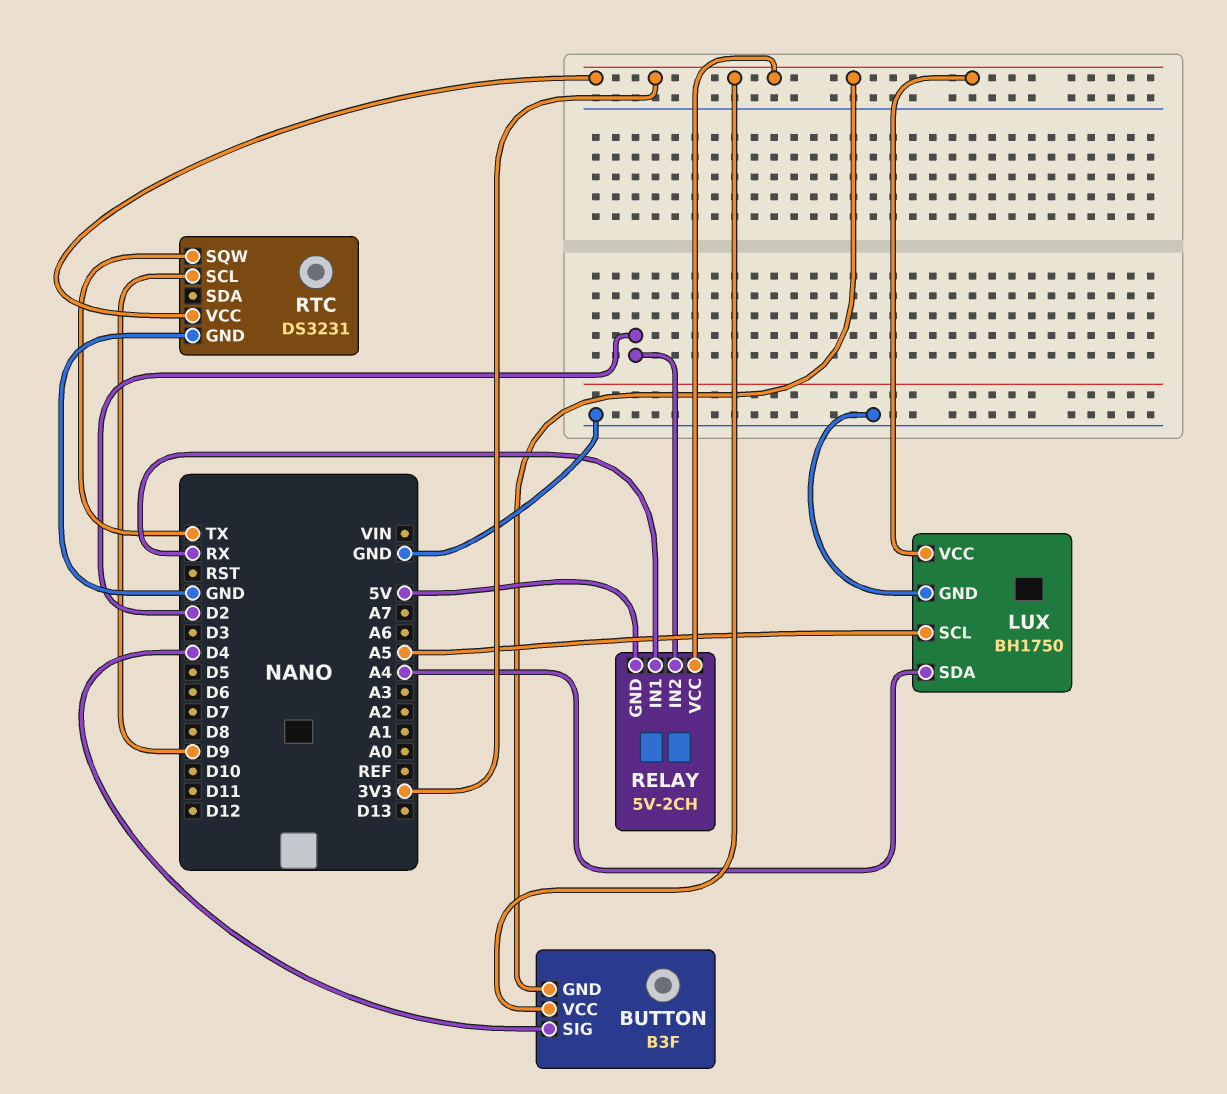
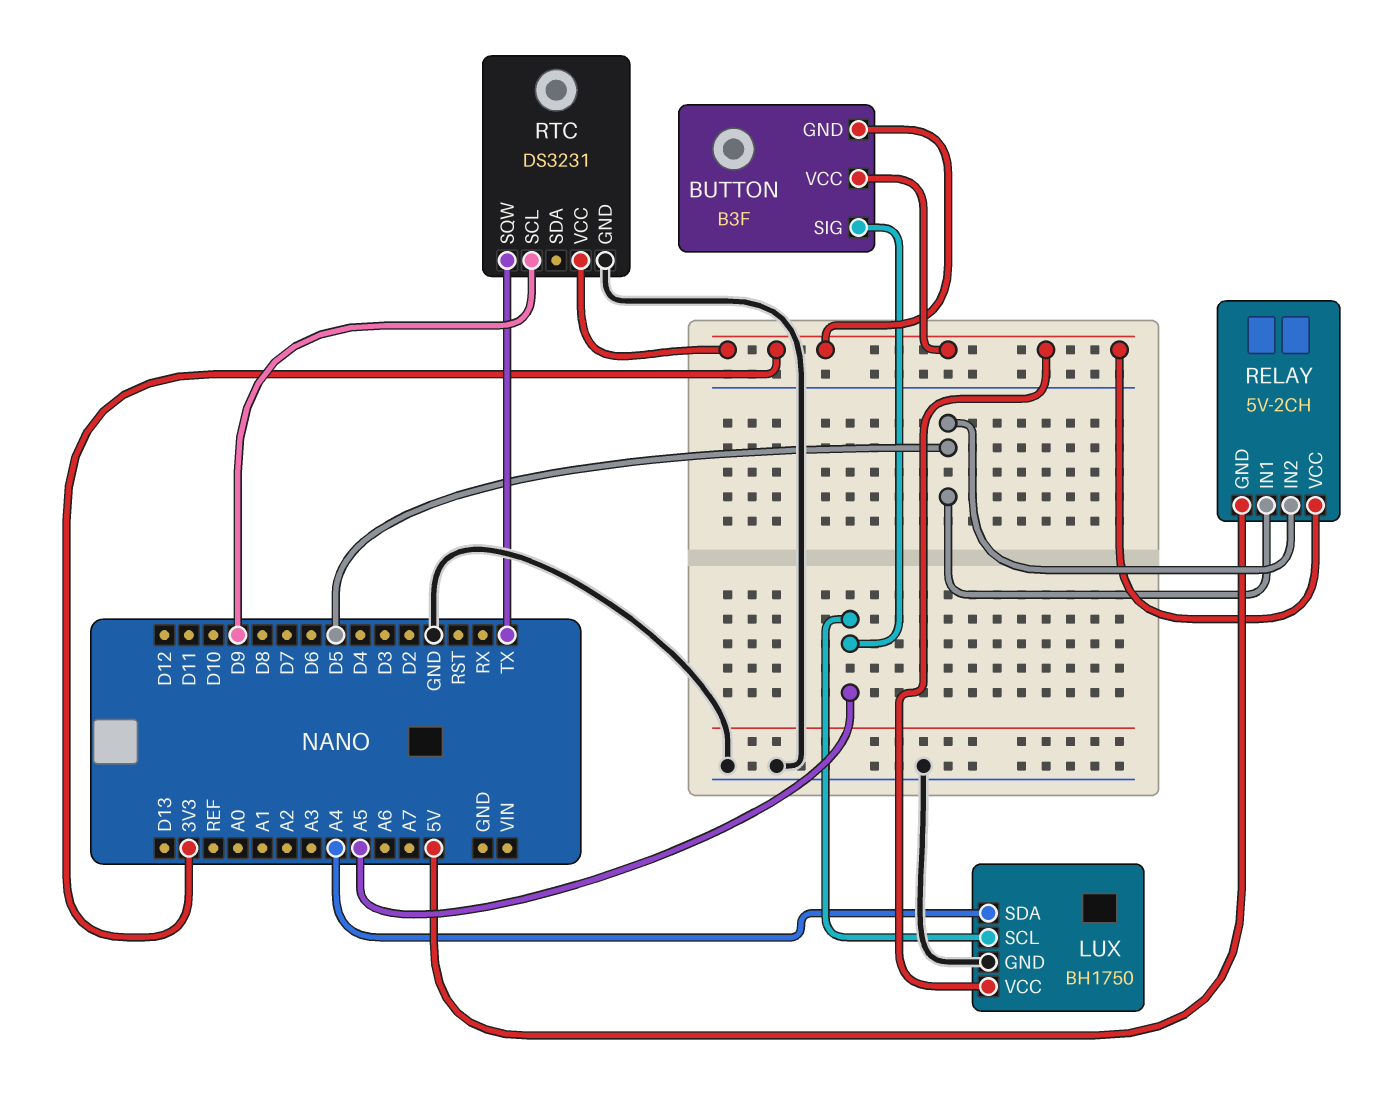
BUTTON pin SIG: D4 -> A5
RELAY pin IN1: RX -> D5
RELAY pin IN2: D2 -> D5

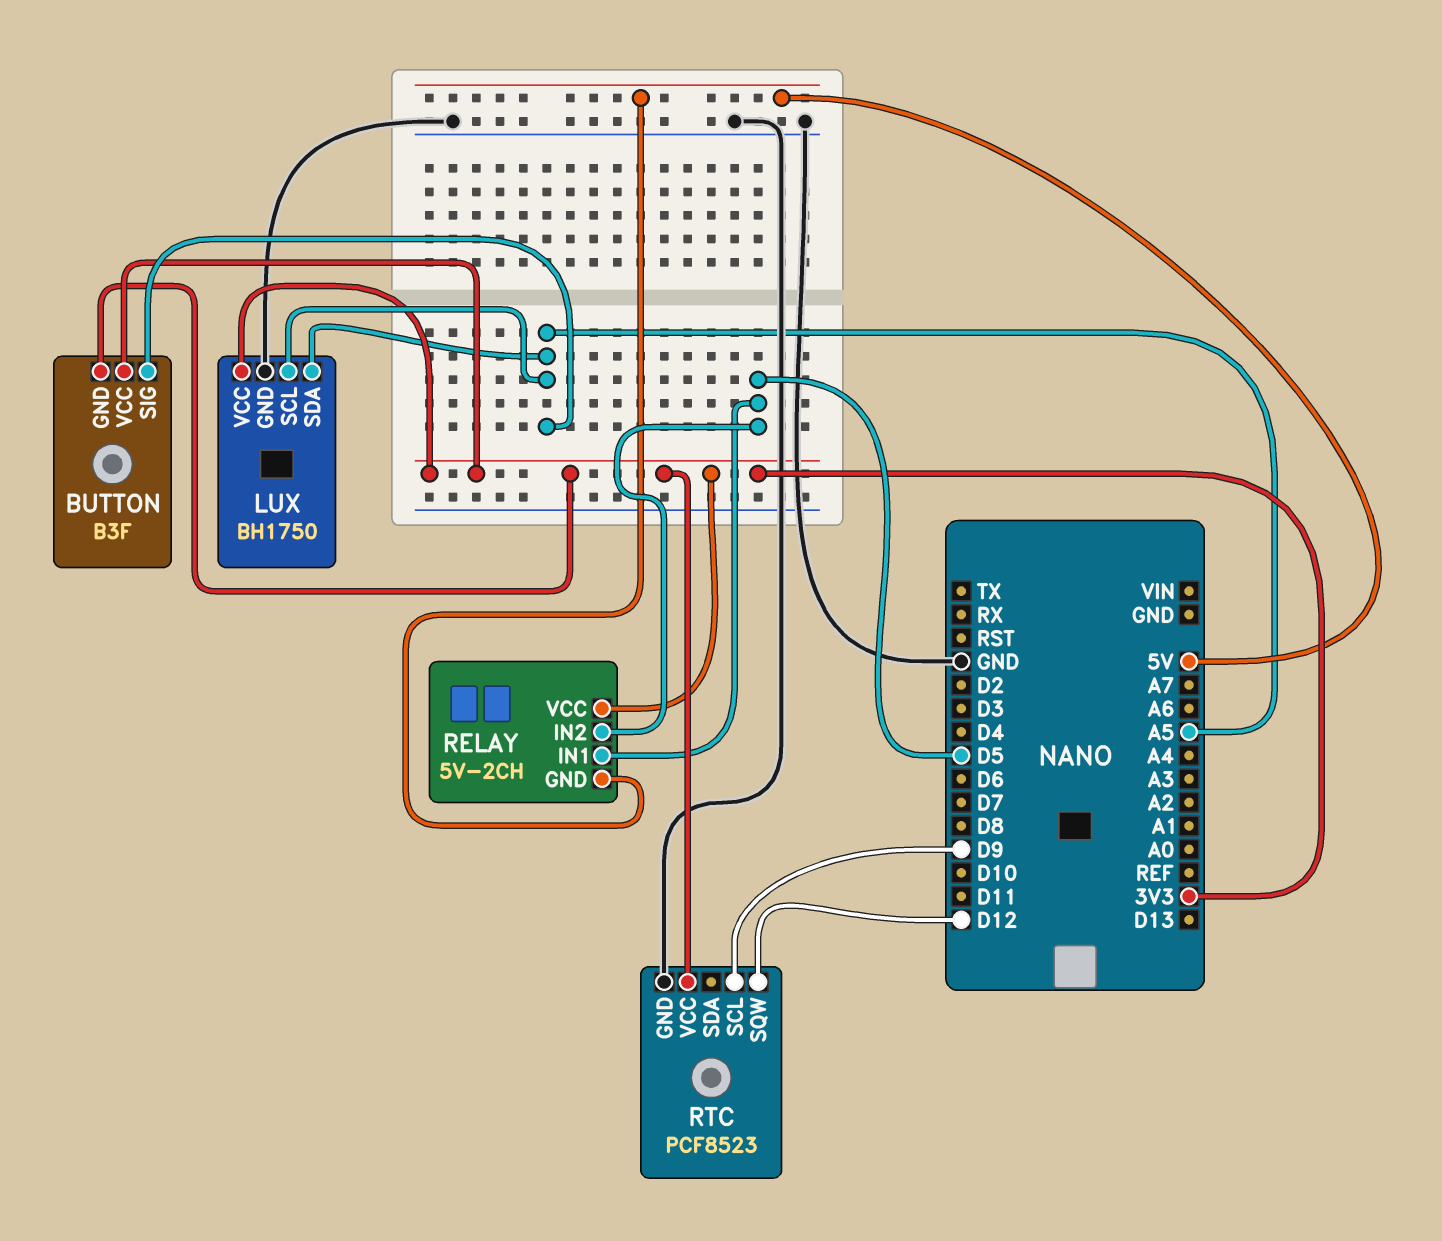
LUX pin SDA: A4 -> A5
RTC: DS3231 -> PCF8523
RTC pin SQW: TX -> D12

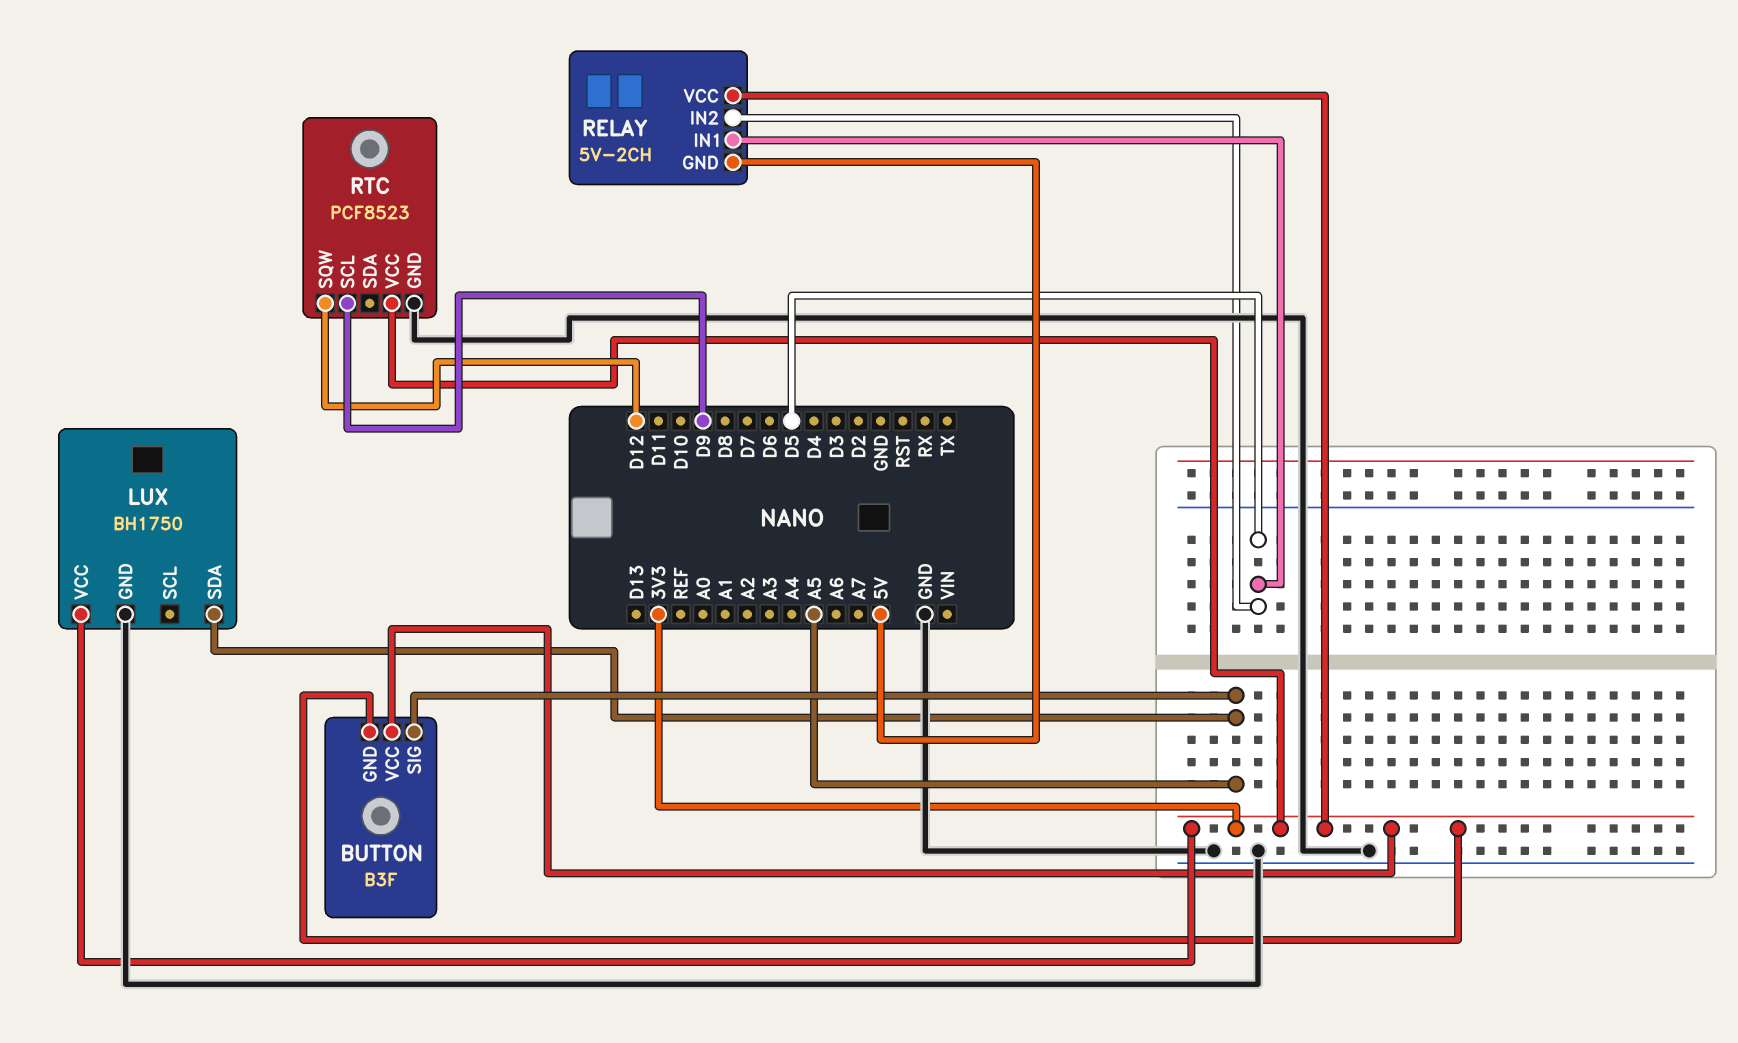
LUX pin SCL: A5 -> none

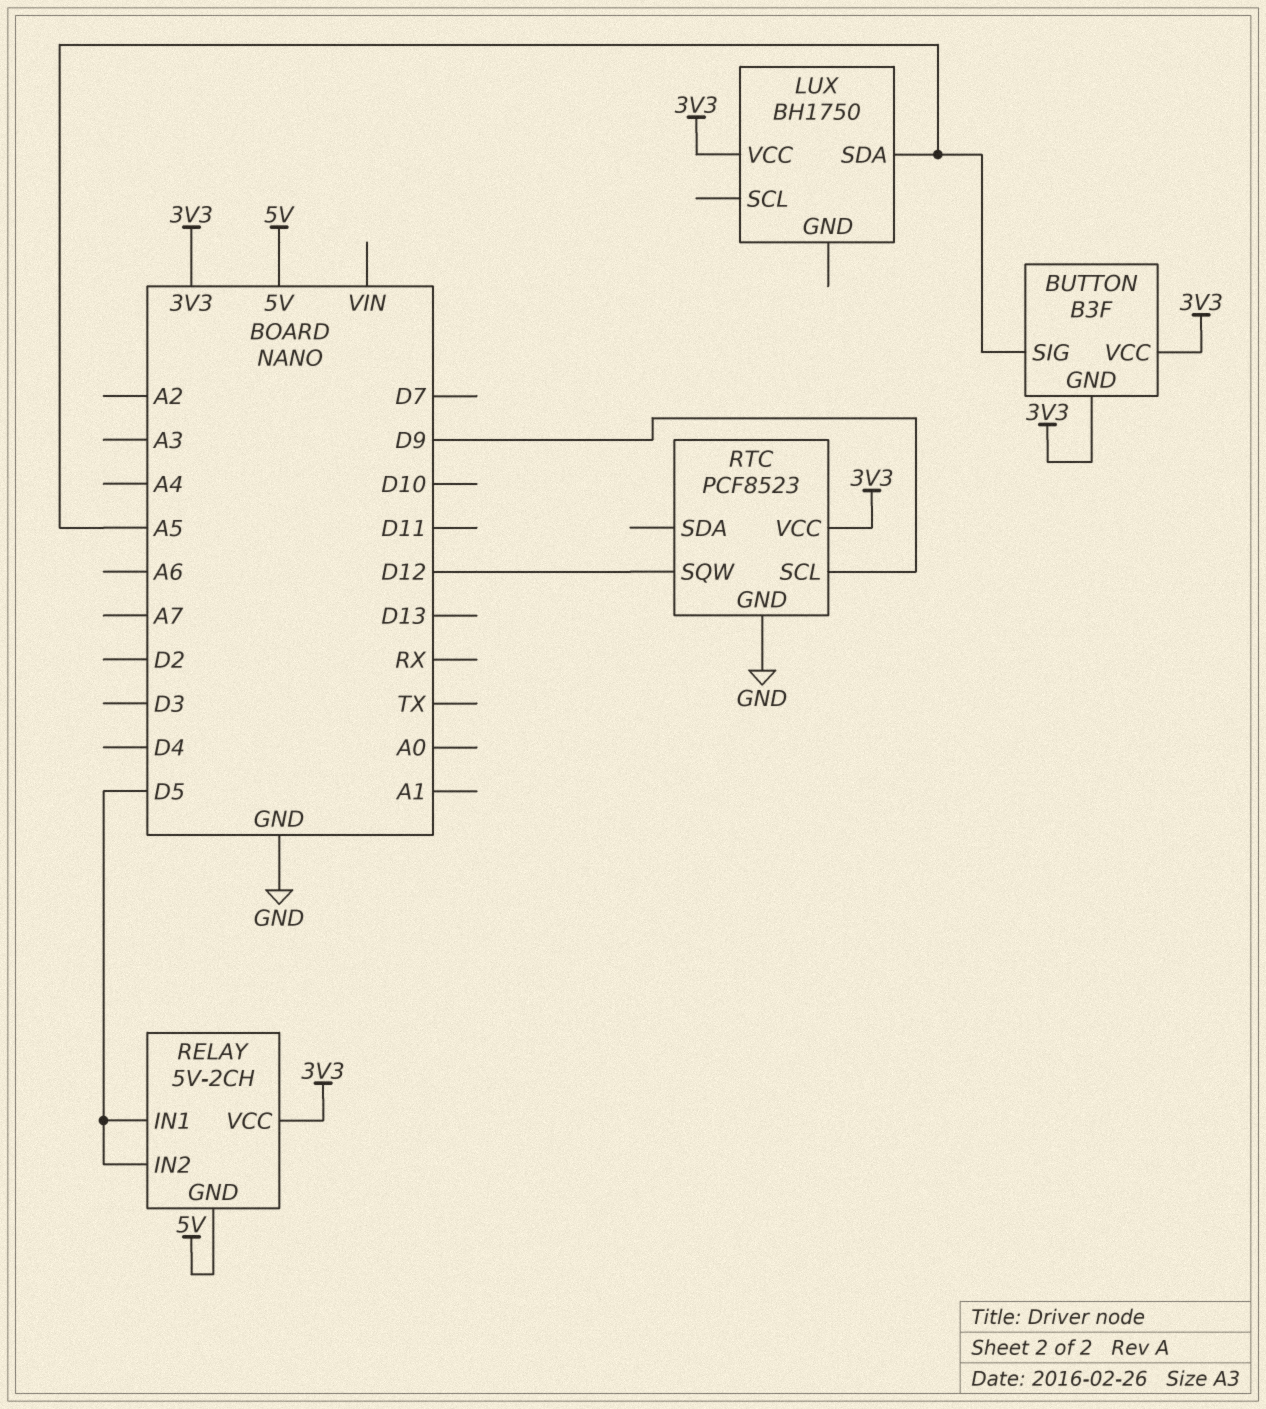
LUX pin GND: GND -> none

